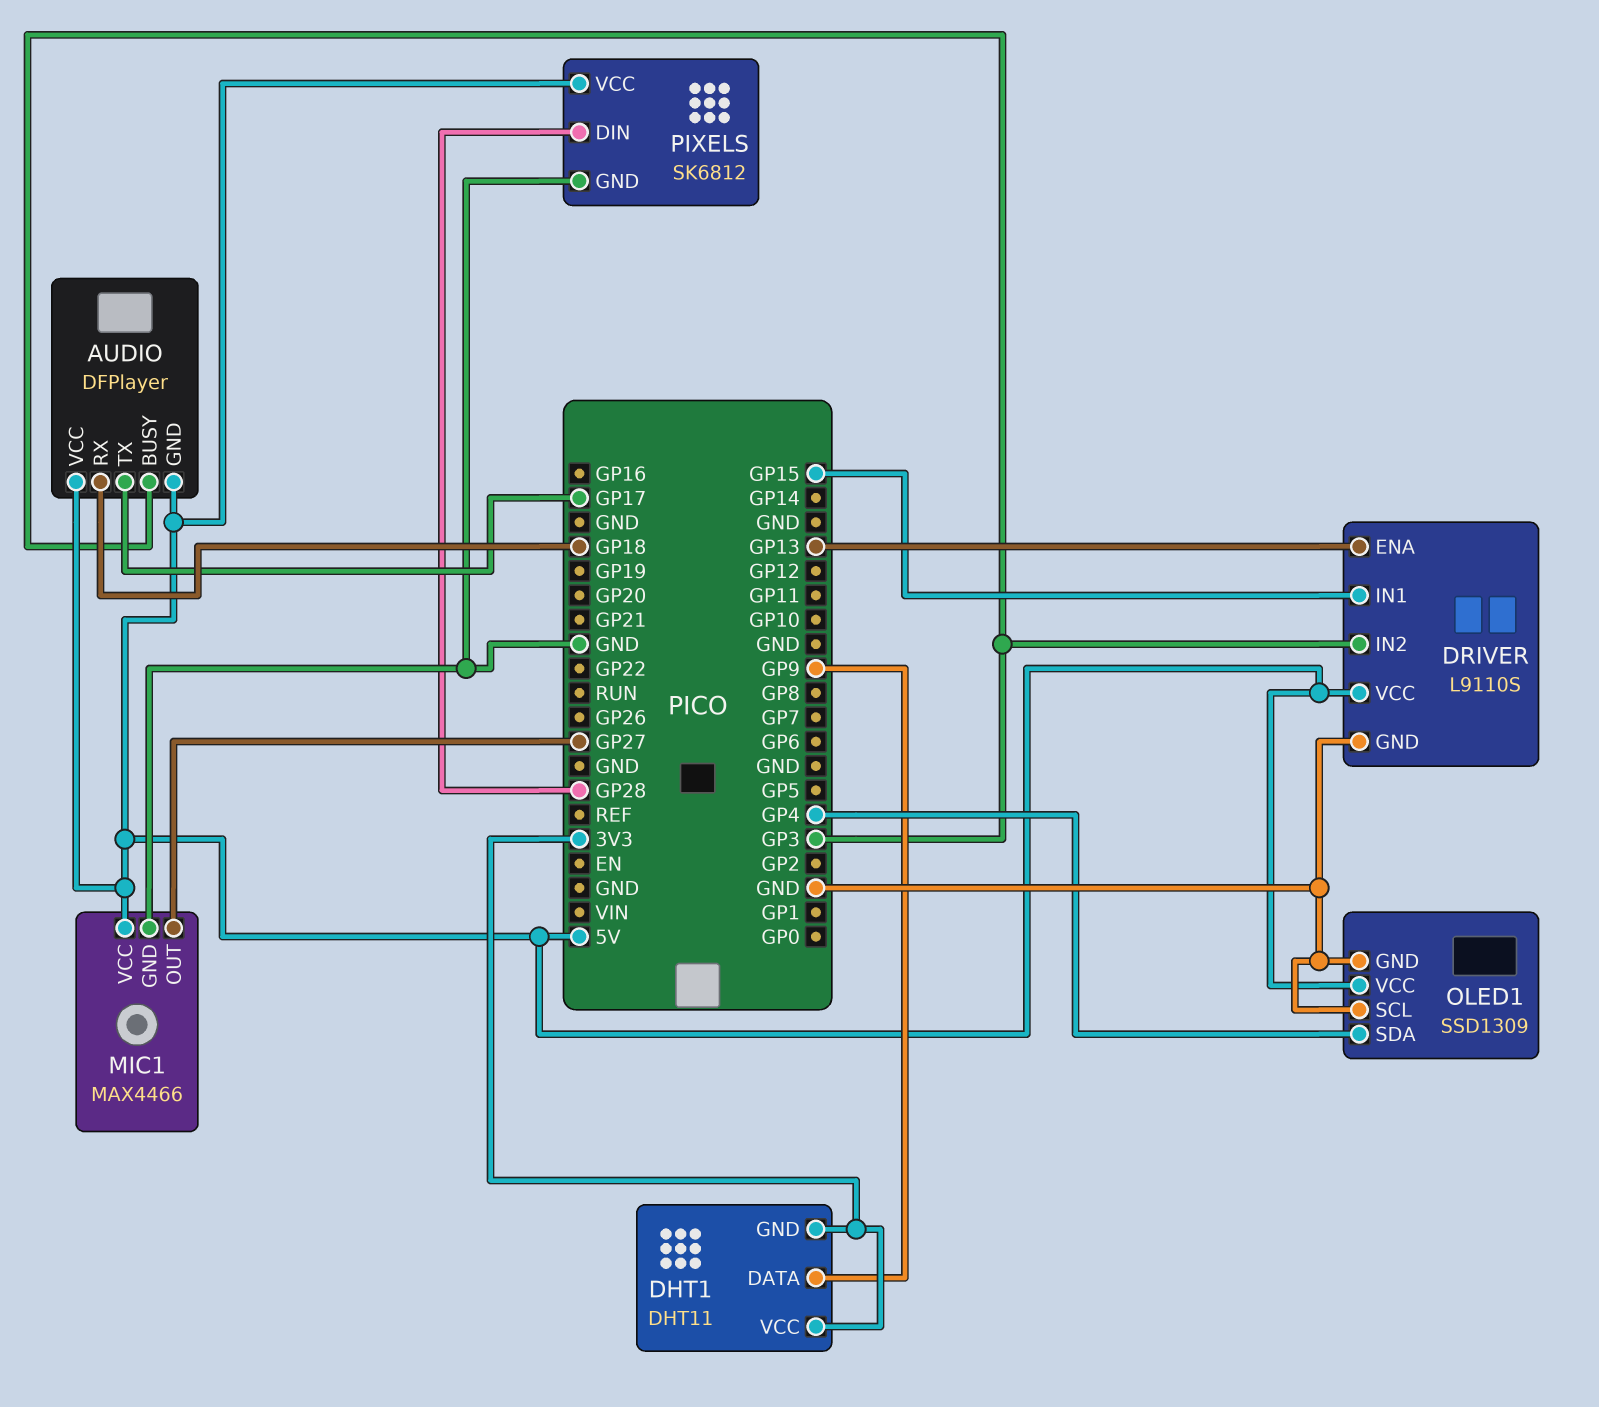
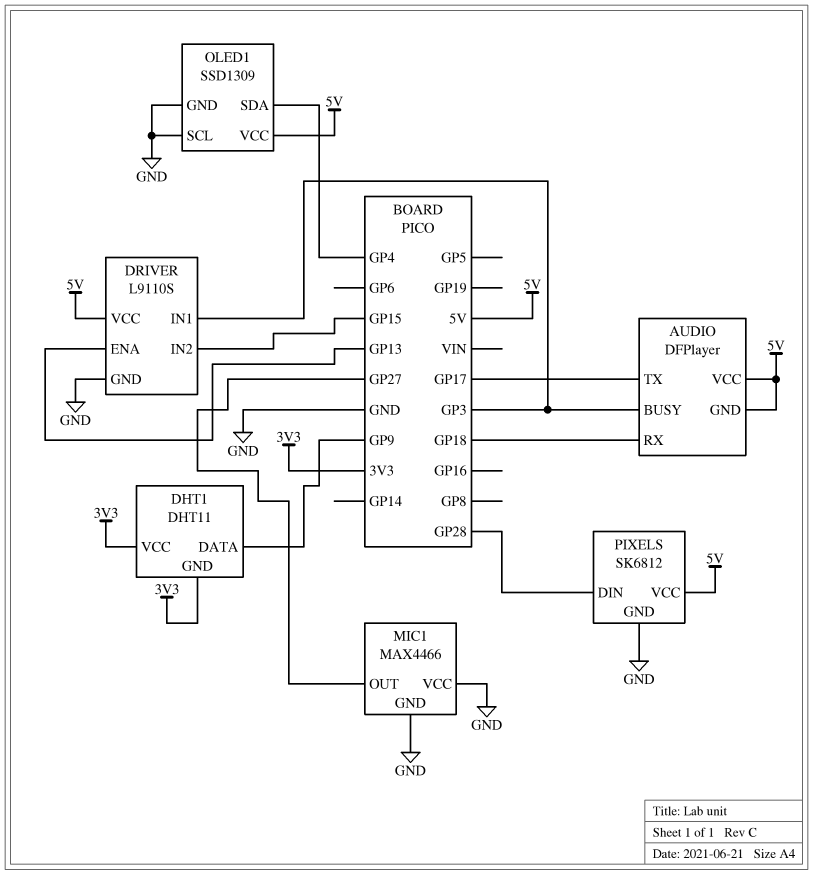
DRIVER pin IN1: GP15 -> GP3
DRIVER pin IN2: GP3 -> GP15
MIC1 pin VCC: 5V -> GND

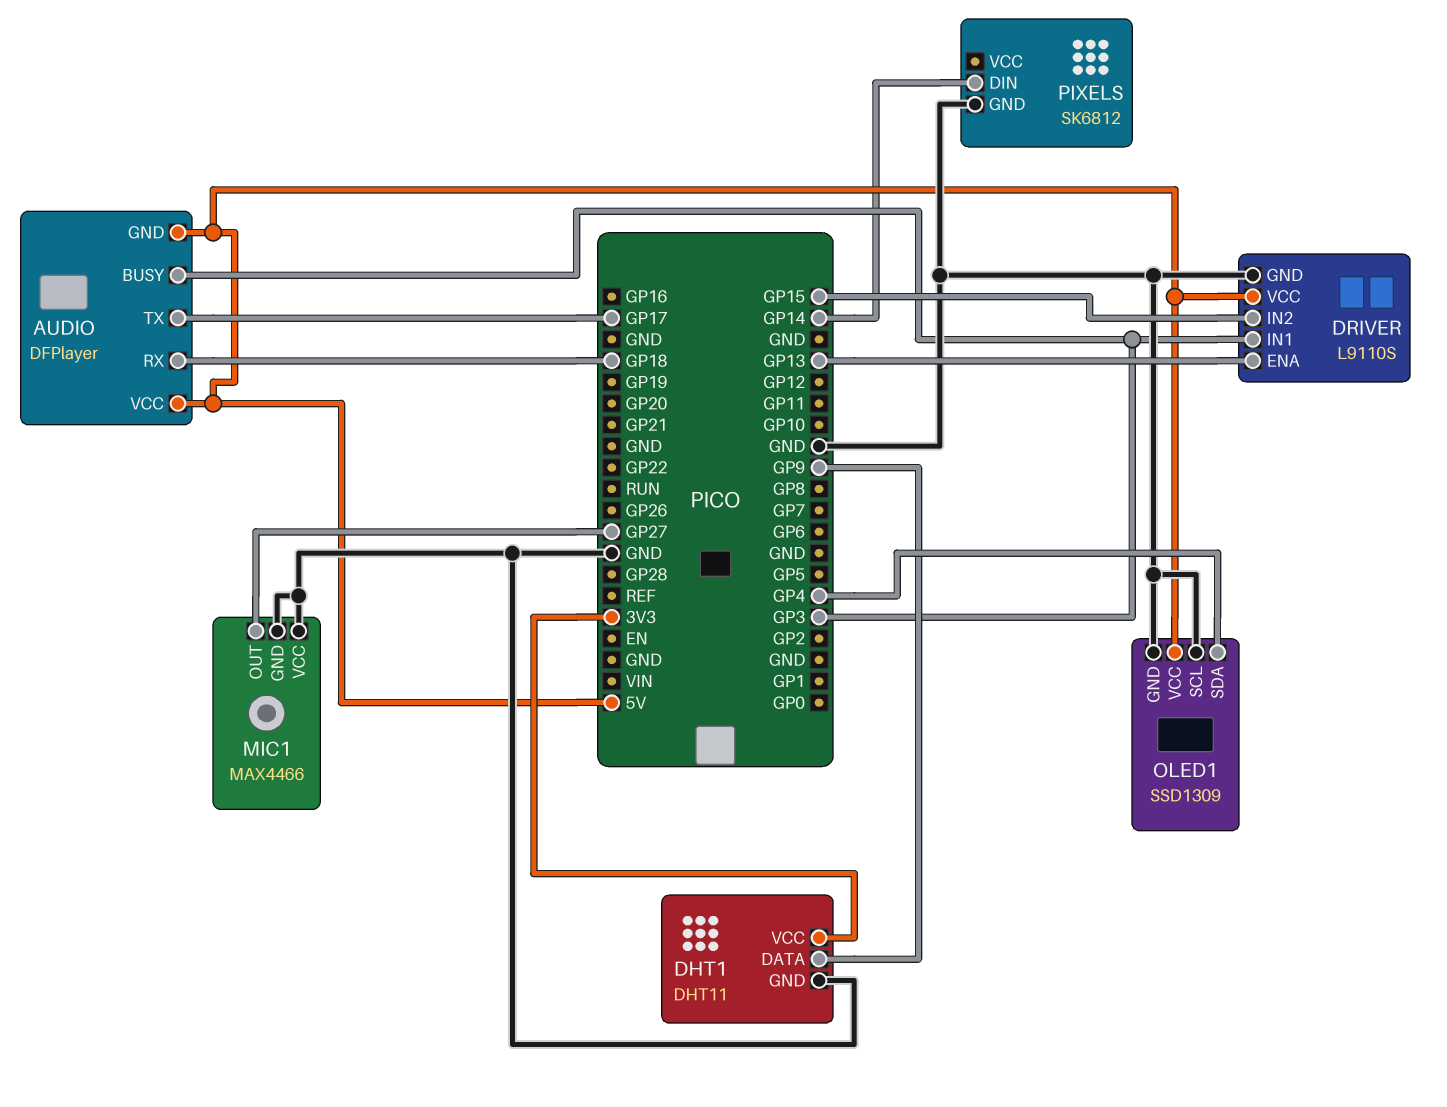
DHT1 pin GND: 3V3 -> GND
PIXELS pin DIN: GP28 -> GP14
PIXELS pin VCC: 5V -> none

